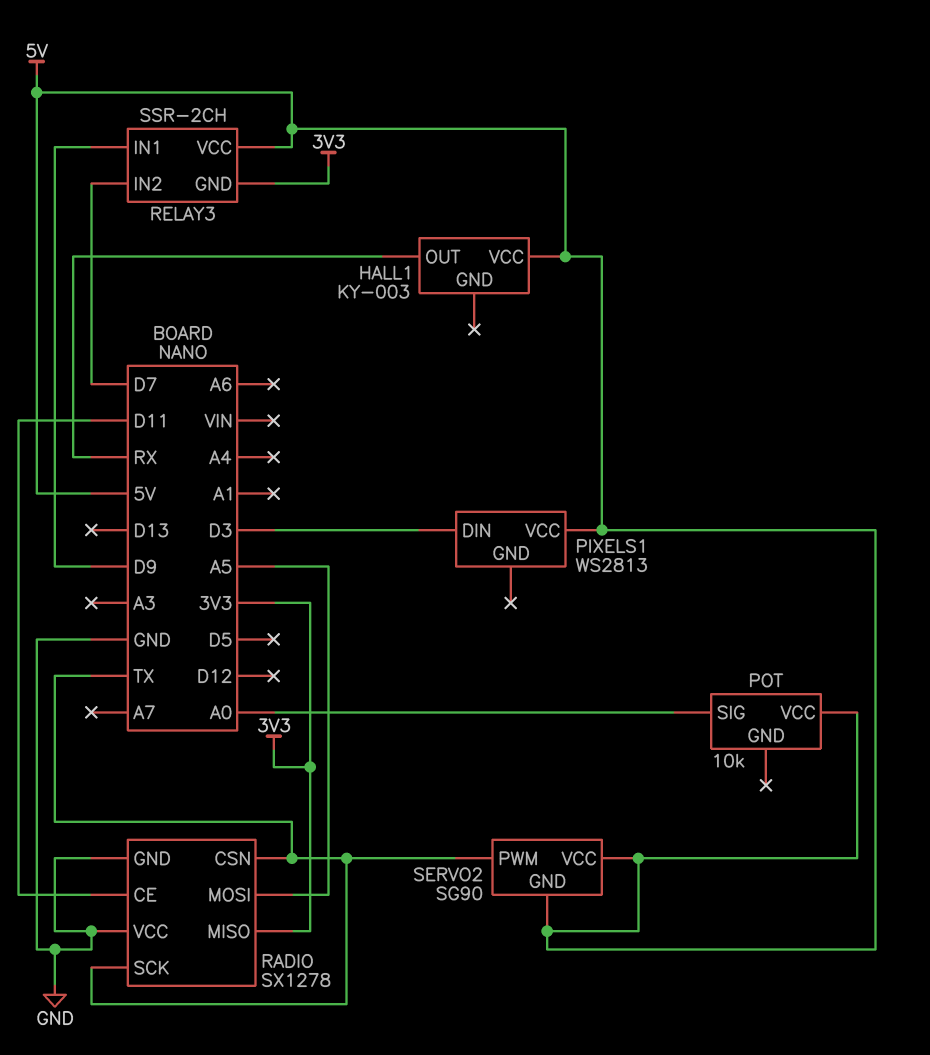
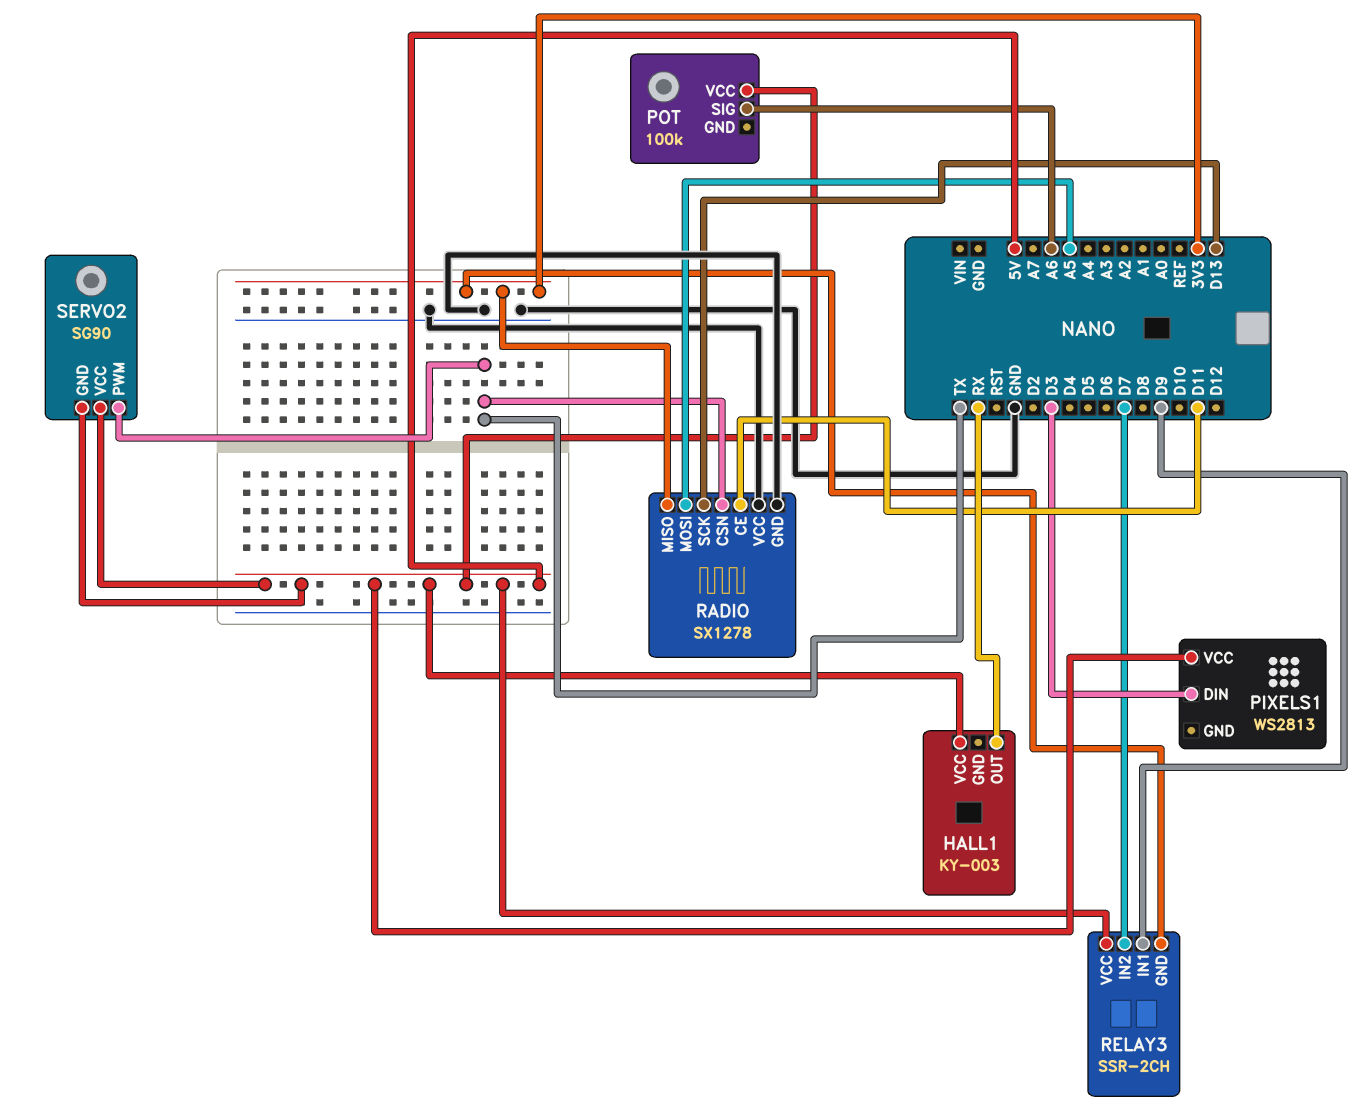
POT: 10k -> 100k
POT pin SIG: A0 -> A6
RADIO pin SCK: TX -> D13

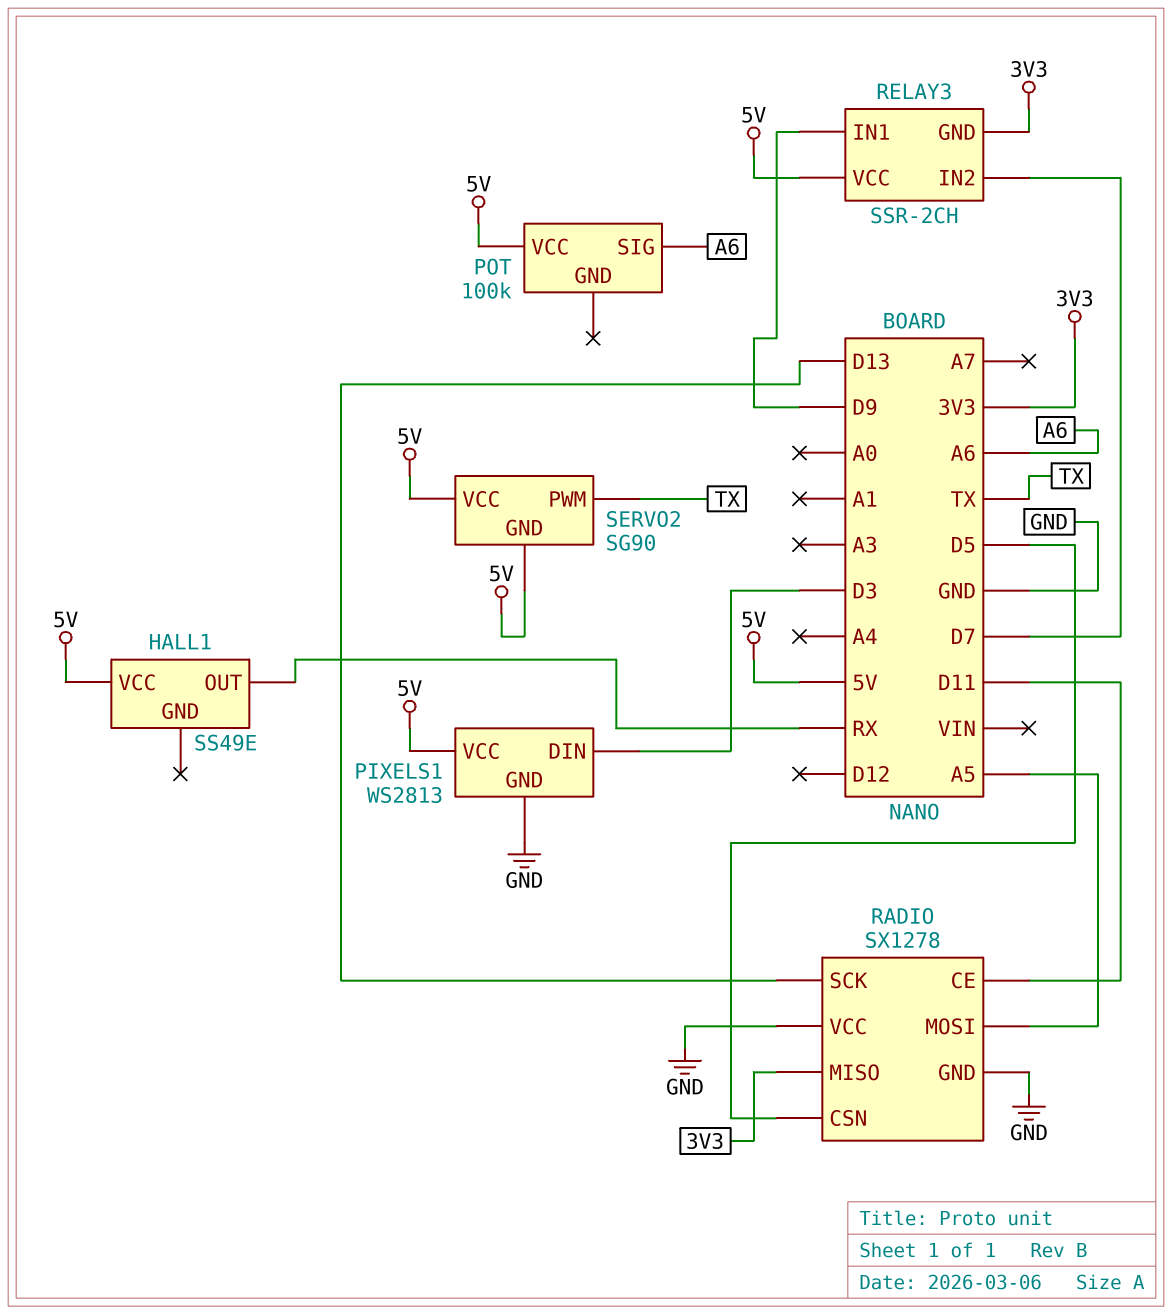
HALL1: KY-003 -> SS49E
PIXELS1 pin GND: none -> GND
RADIO pin CSN: TX -> D5

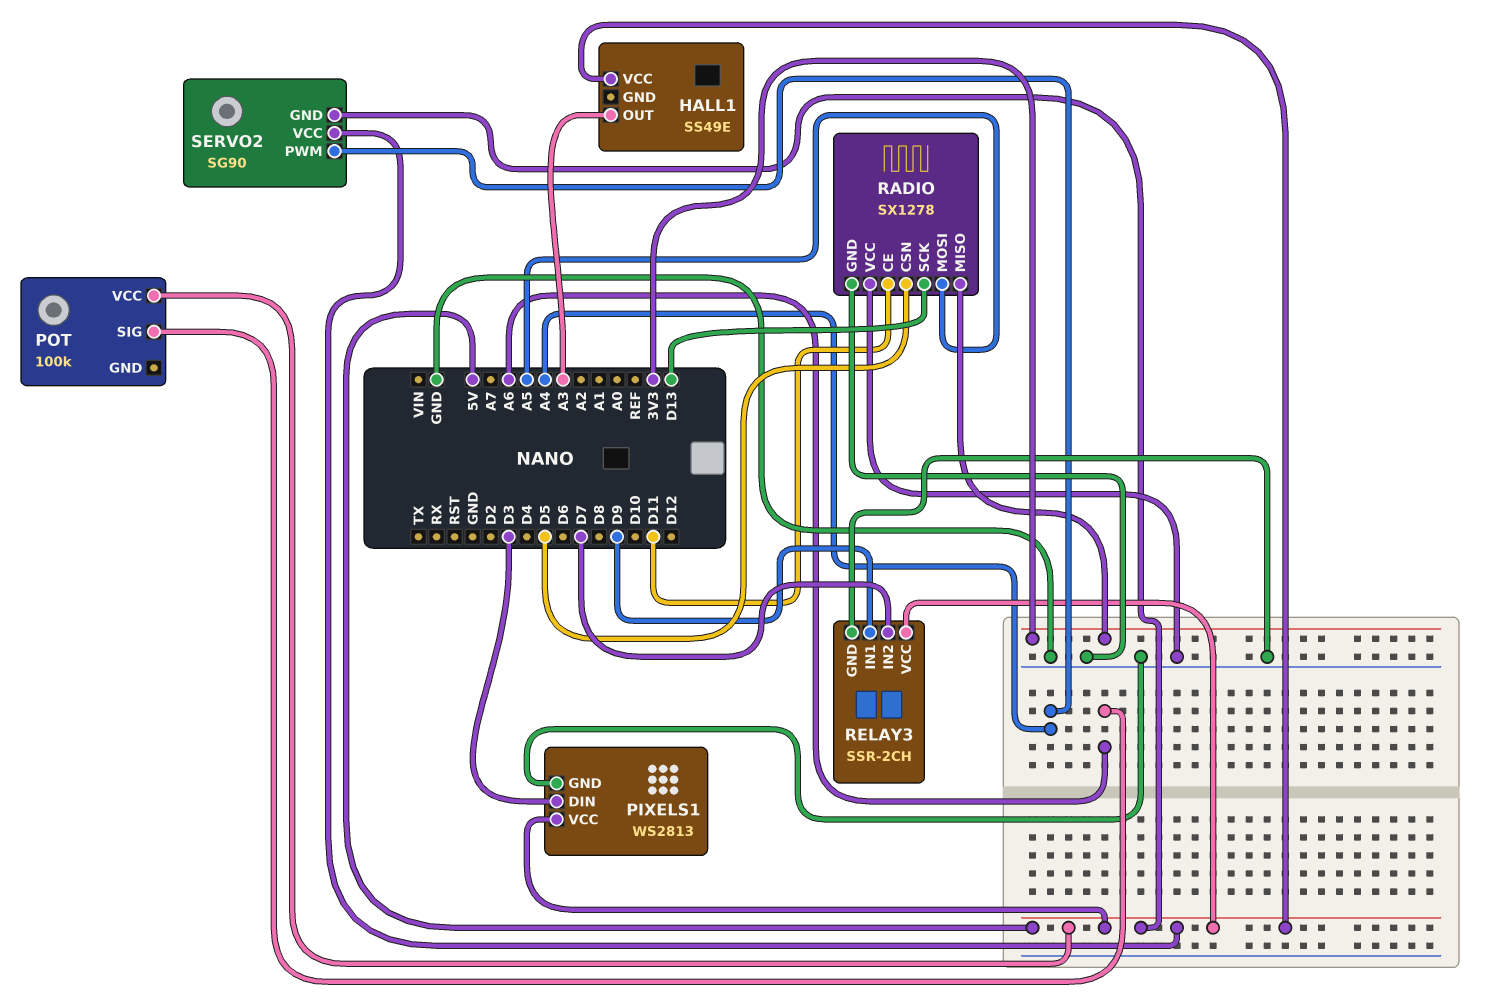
HALL1 pin OUT: RX -> A3
RELAY3 pin GND: 3V3 -> GND
SERVO2 pin PWM: TX -> A4

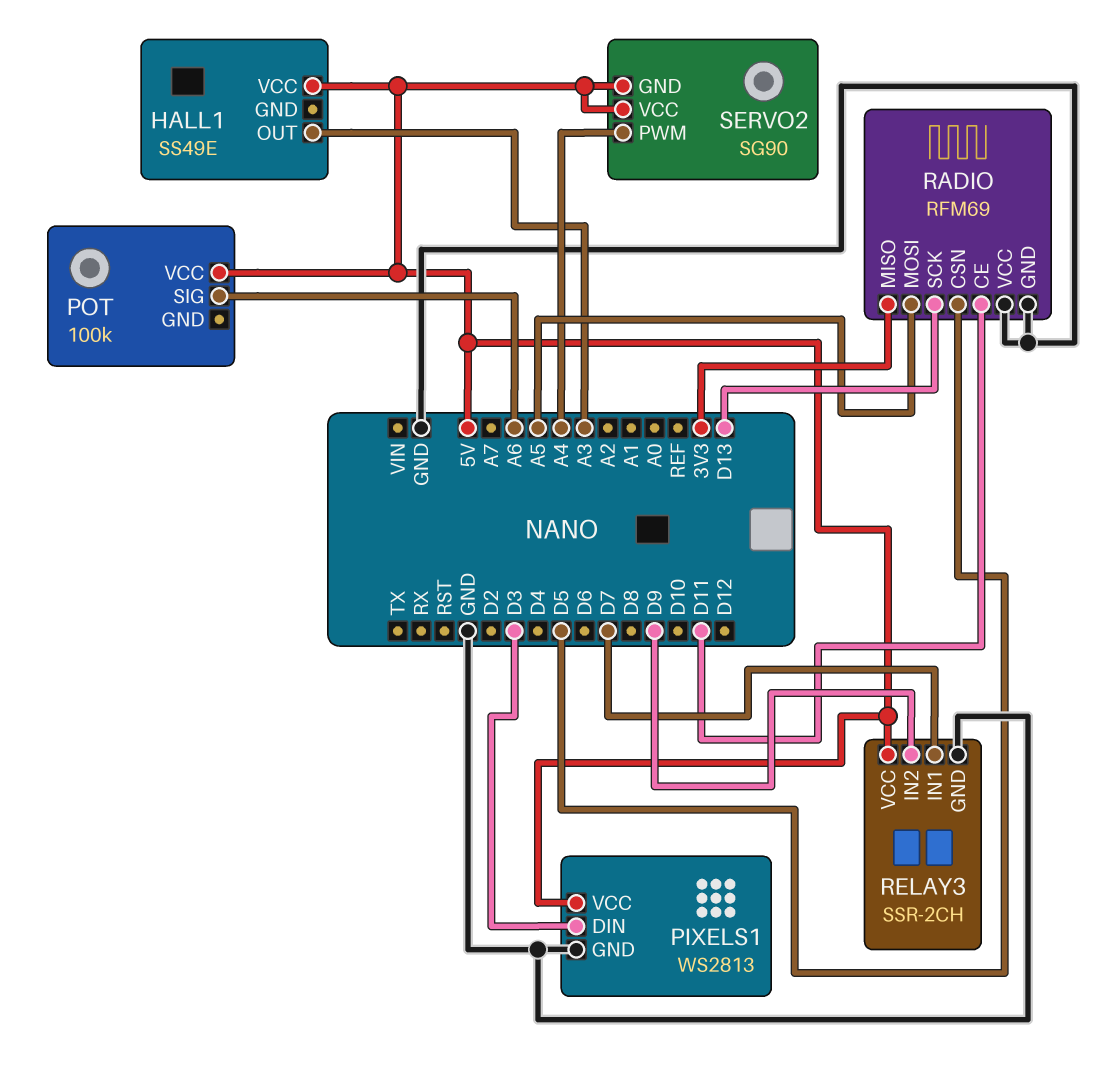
RADIO: SX1278 -> RFM69
RELAY3 pin IN1: D9 -> D7
RELAY3 pin IN2: D7 -> D9

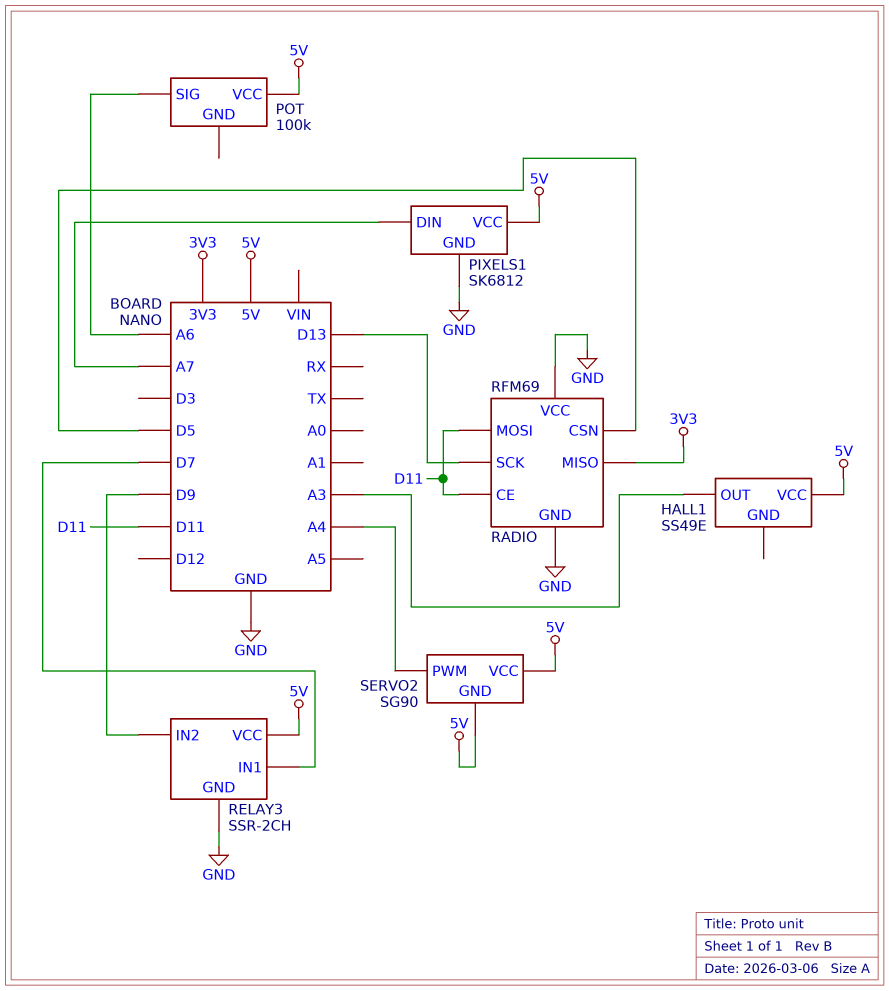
PIXELS1: WS2813 -> SK6812
PIXELS1 pin DIN: D3 -> A7
RADIO pin MOSI: A5 -> D11

